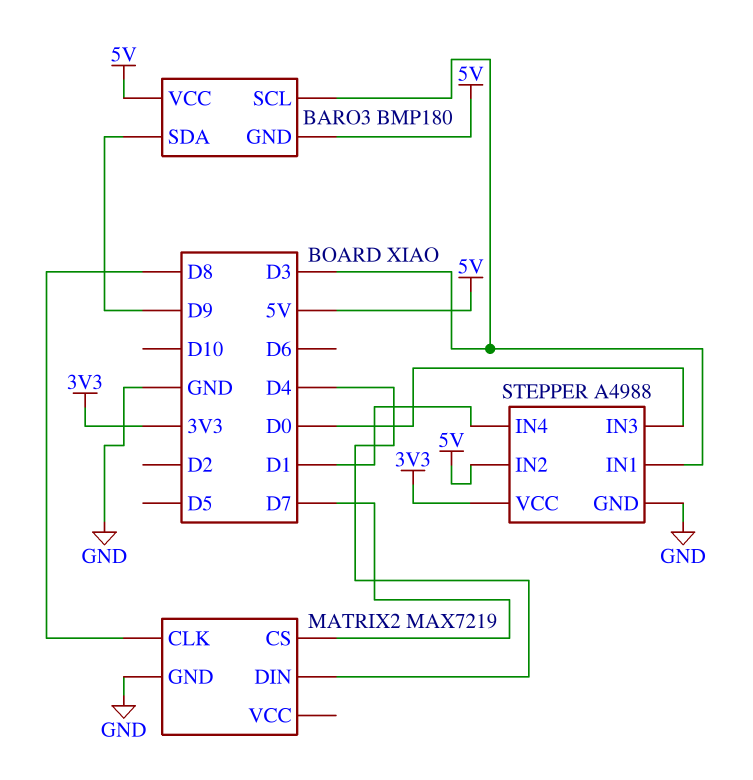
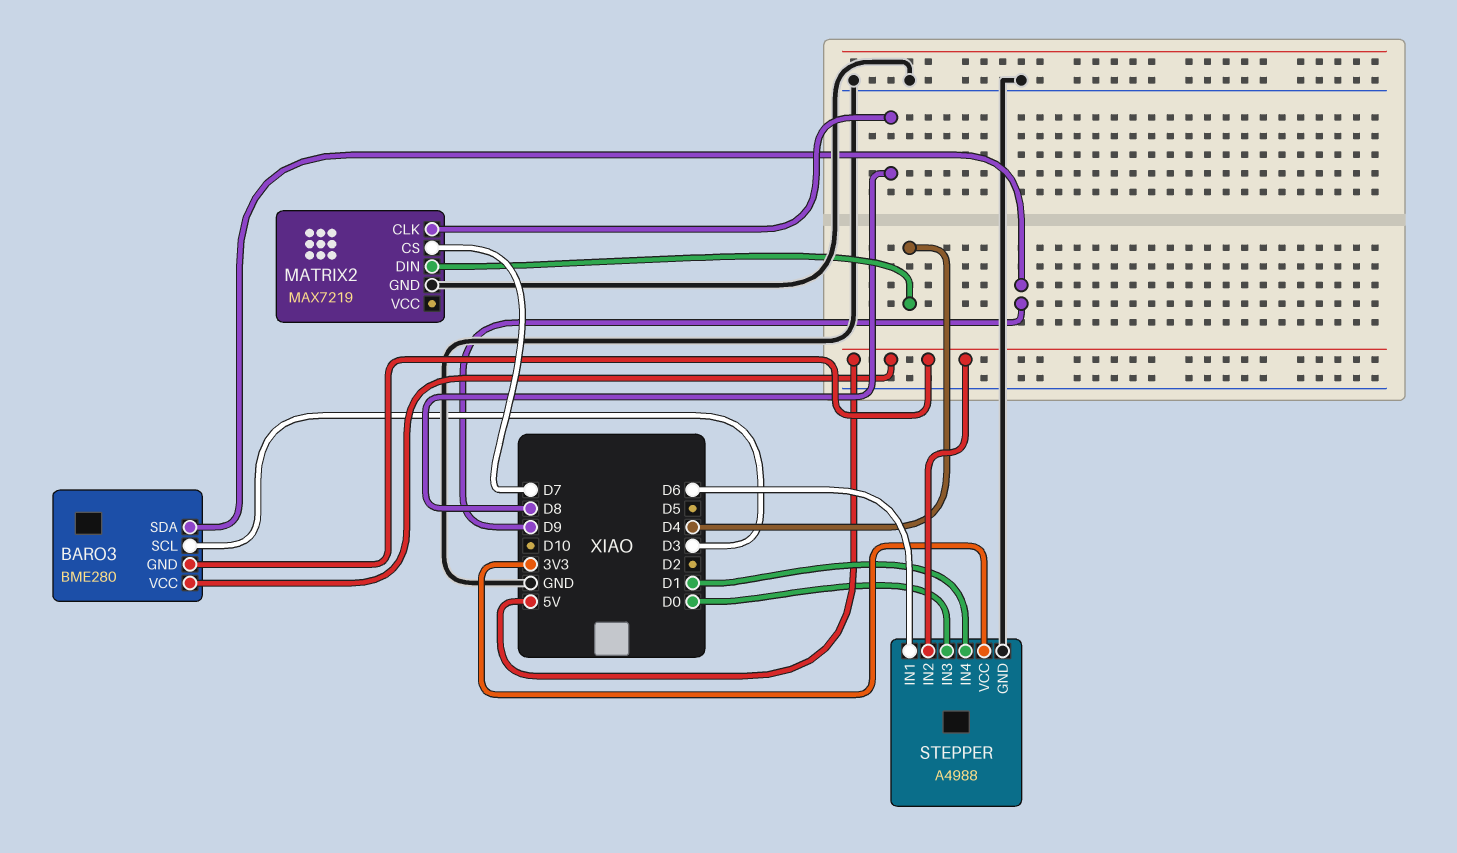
BARO3: BMP180 -> BME280
STEPPER pin IN1: D3 -> D6

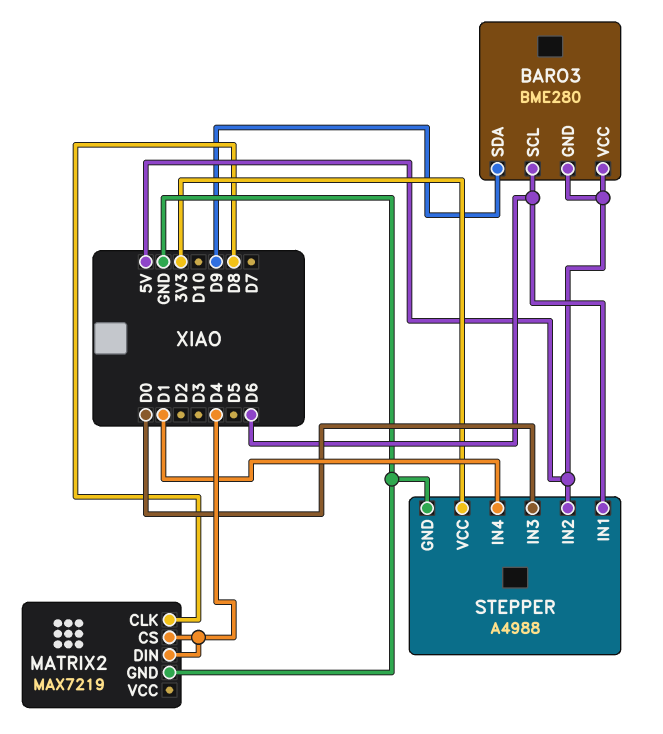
BARO3 pin SCL: D3 -> D6
MATRIX2 pin CS: D7 -> D4

